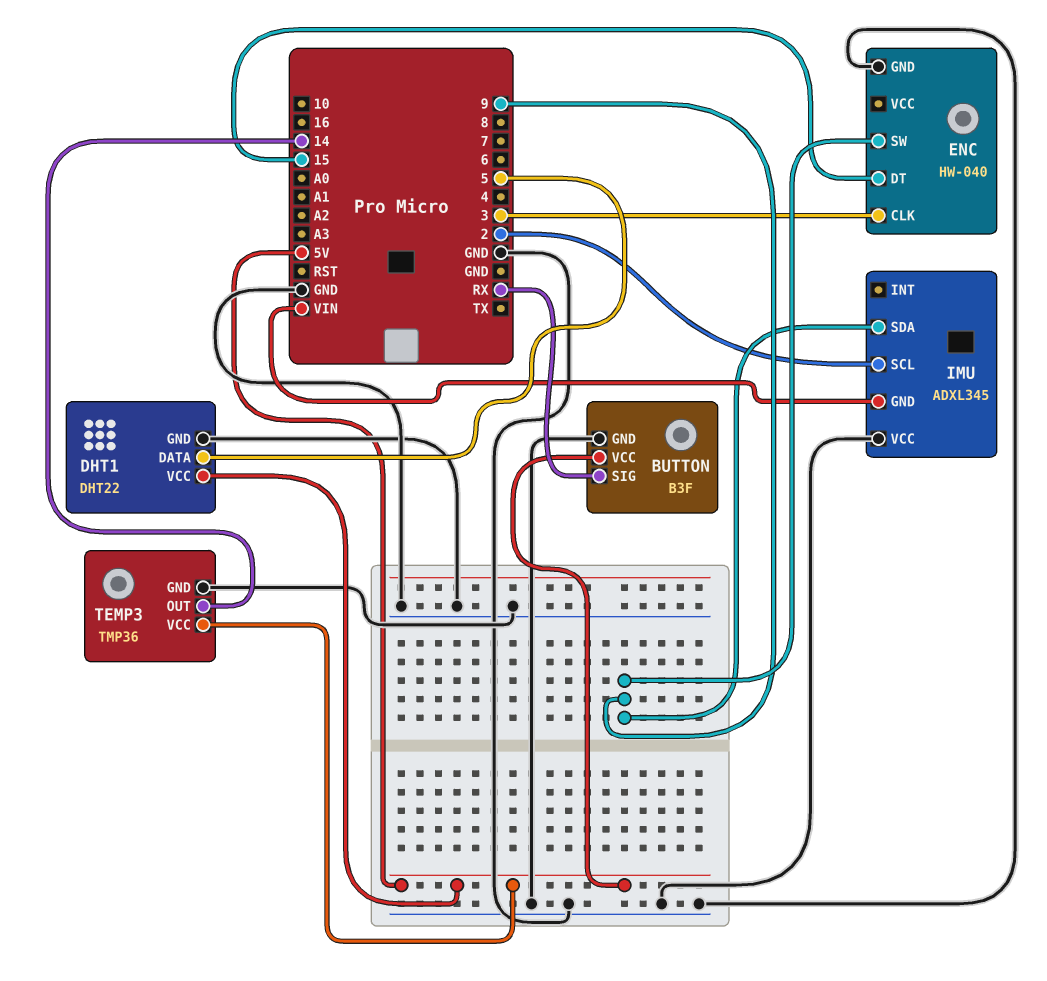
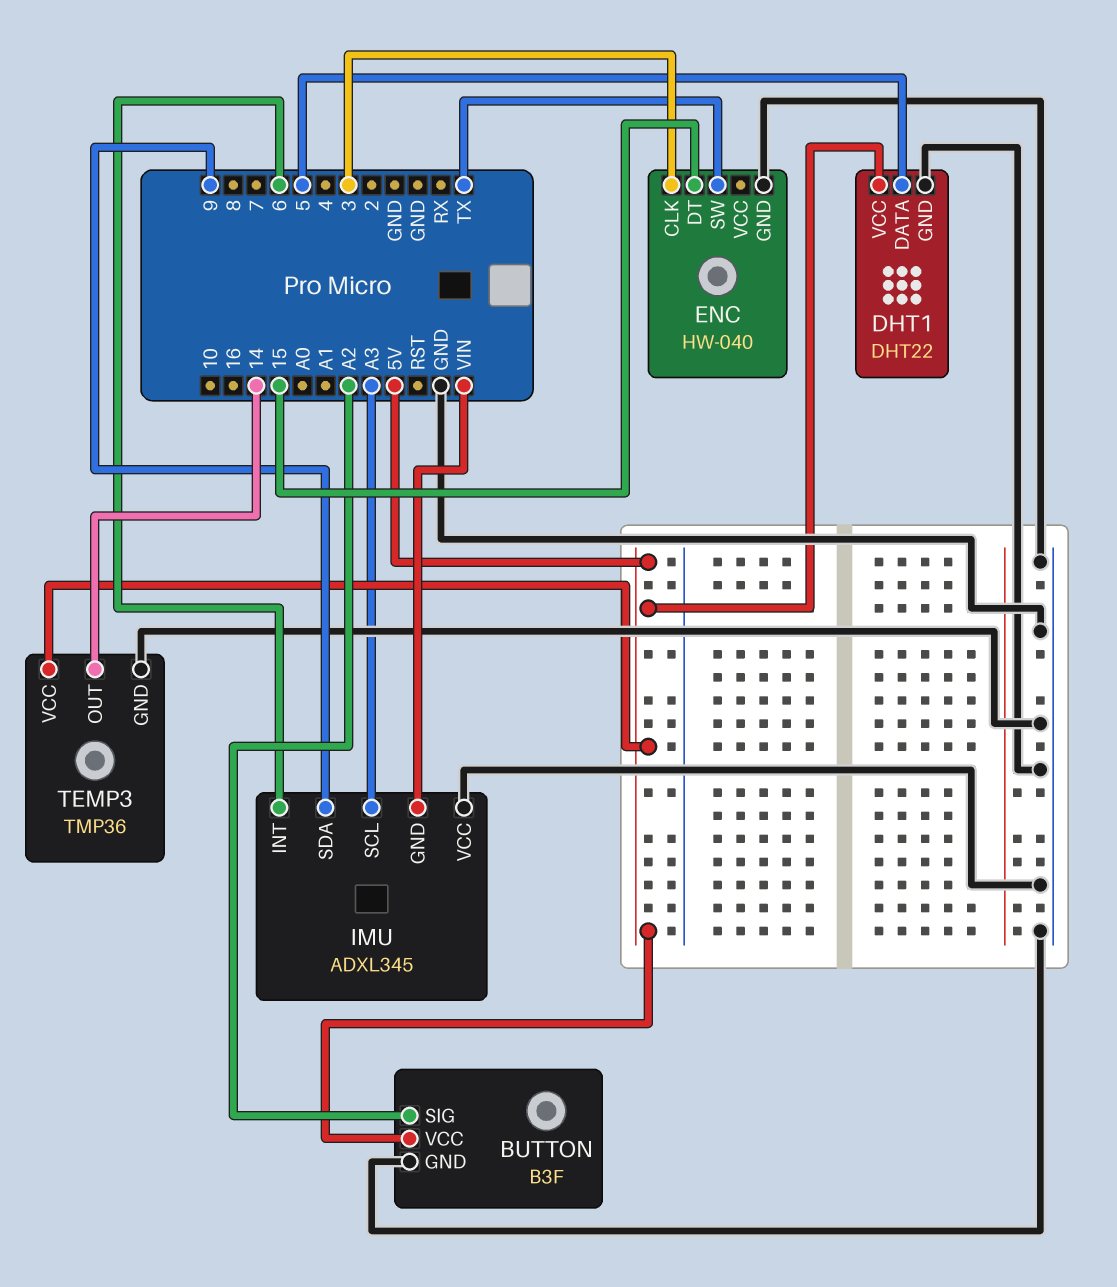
BUTTON pin SIG: RX -> A2
ENC pin SW: 9 -> TX
IMU pin INT: none -> 6
IMU pin SCL: 2 -> A3

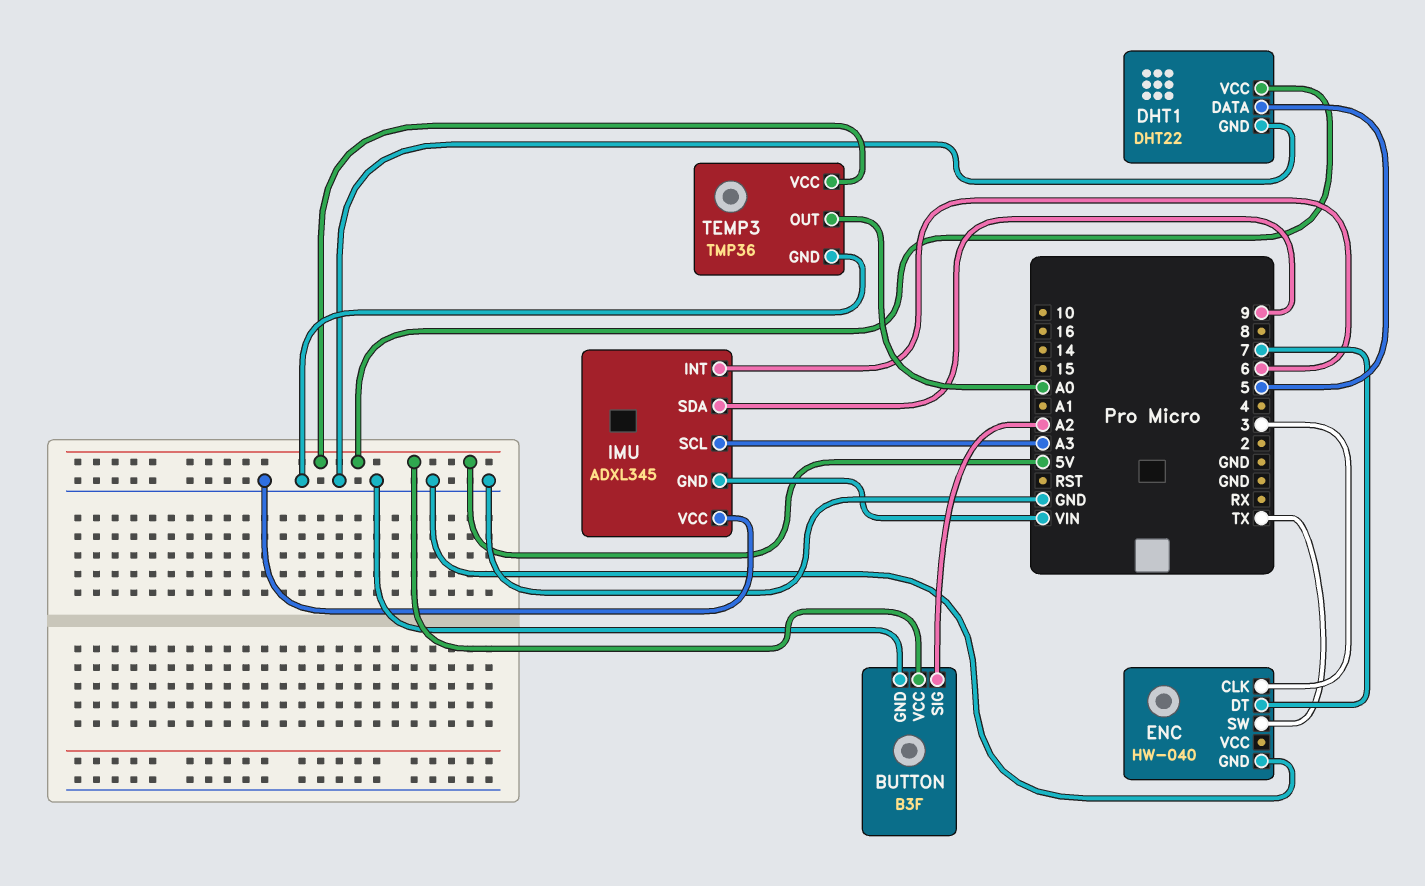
ENC pin DT: 15 -> 7
TEMP3 pin OUT: 14 -> A0

